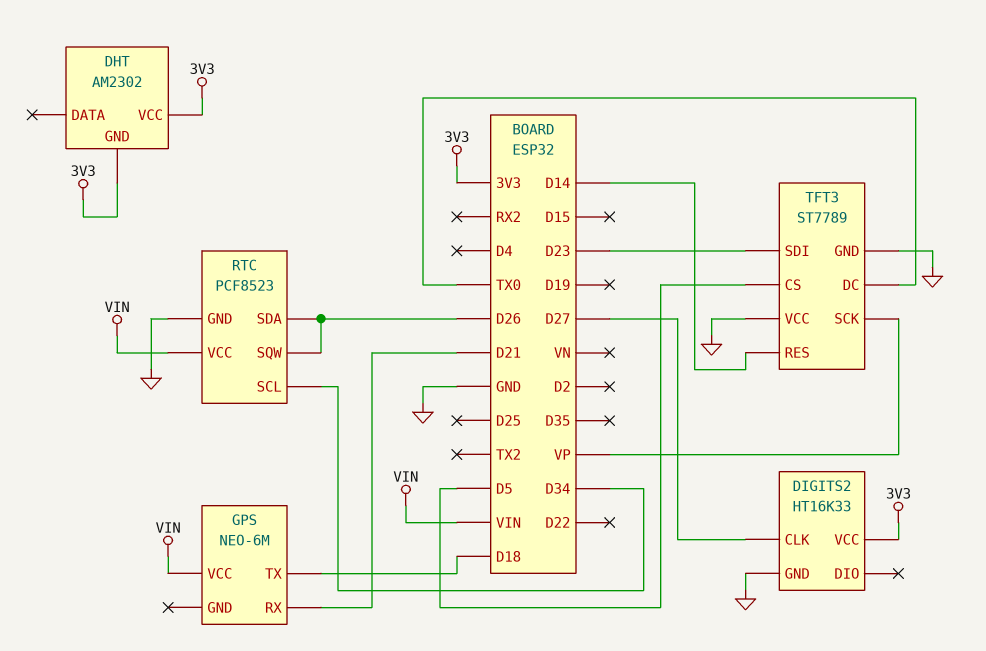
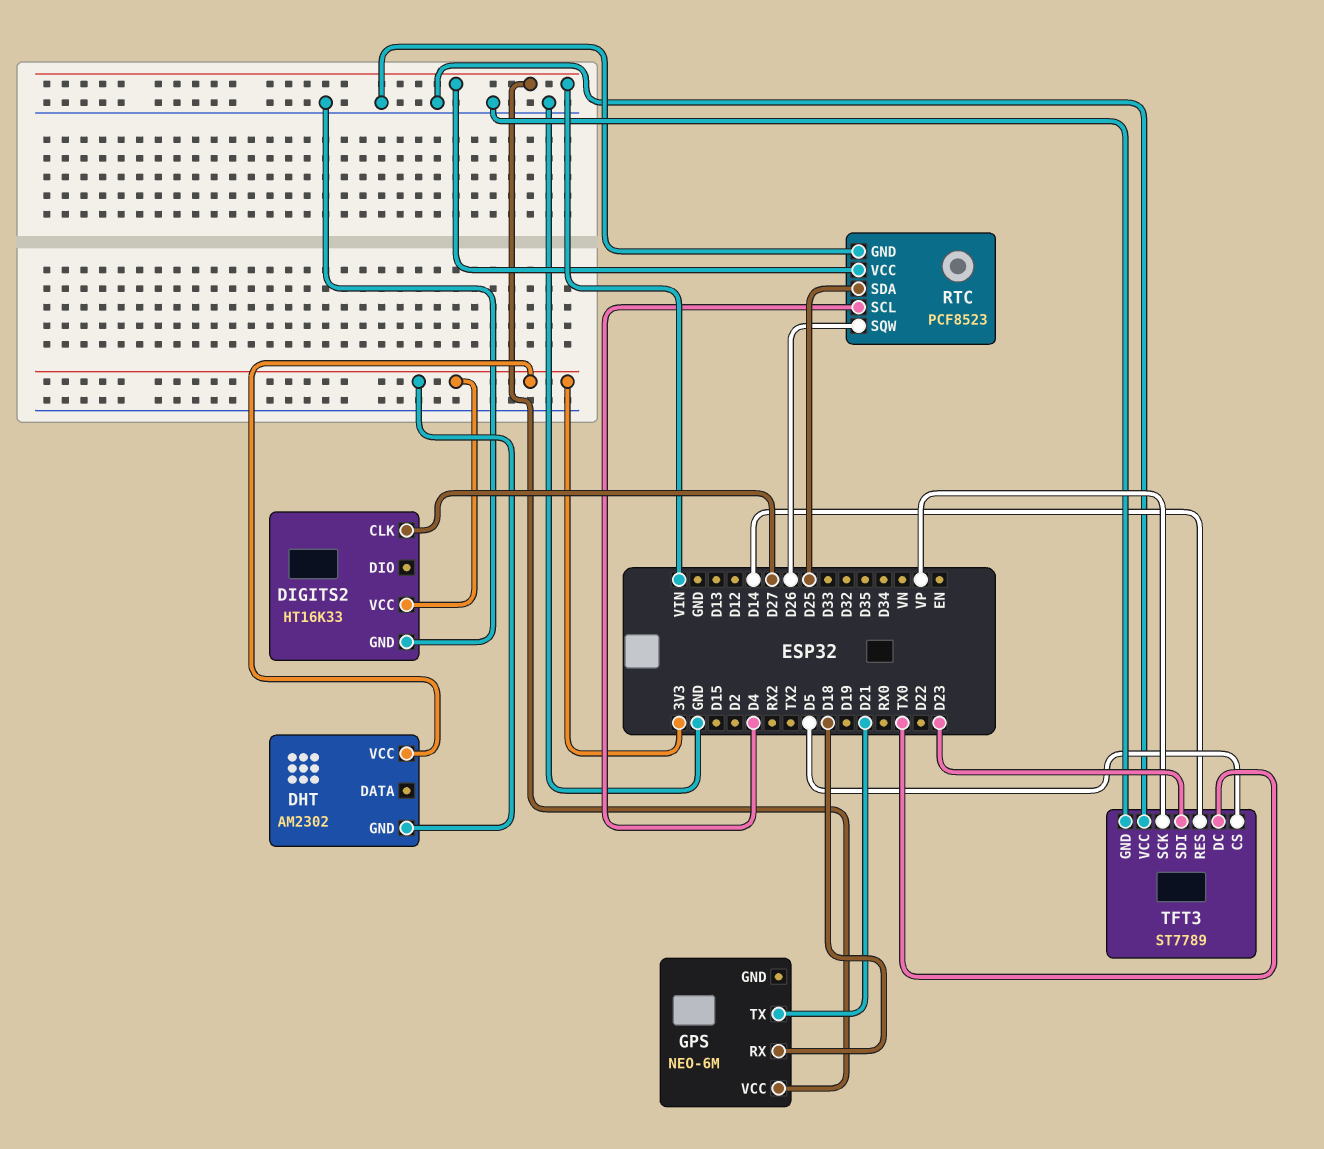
GPS pin RX: D21 -> D18
GPS pin TX: D18 -> D21
RTC pin SCL: D34 -> D4
RTC pin SDA: D26 -> D25

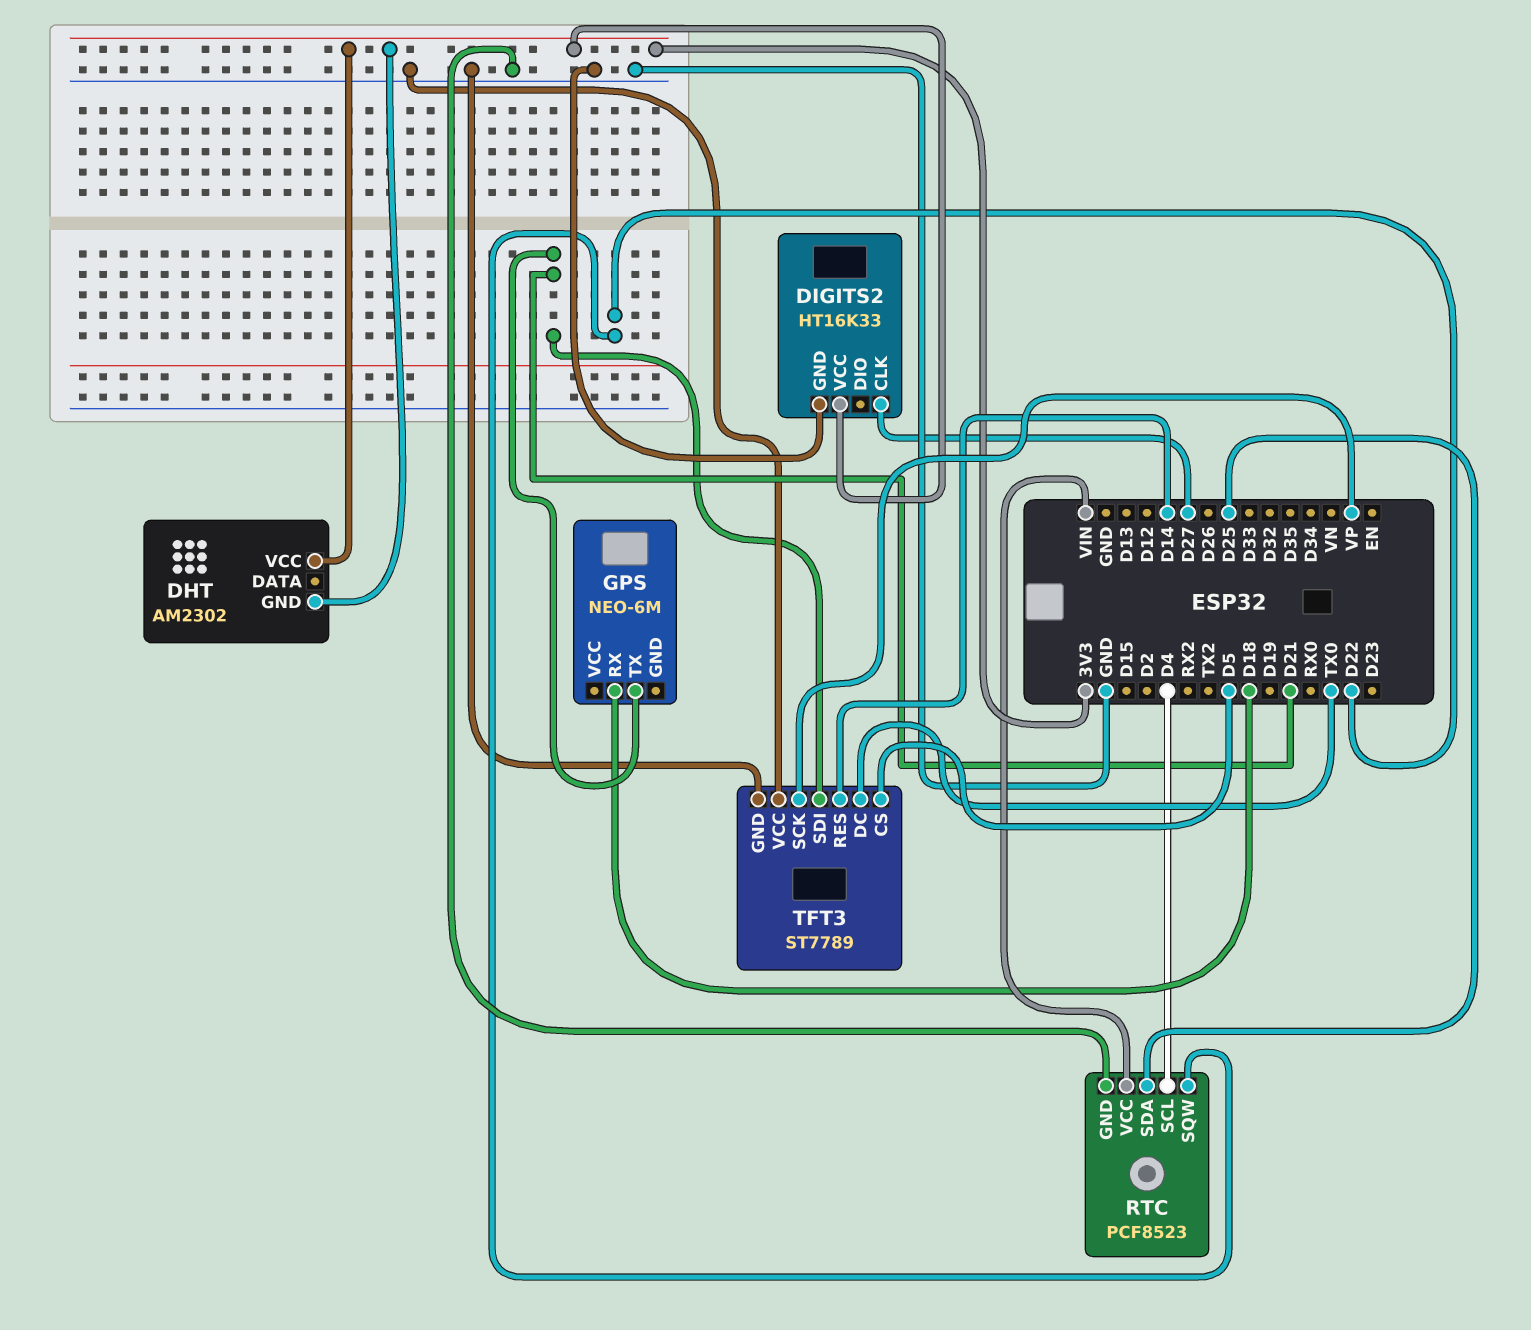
GPS pin VCC: VIN -> none
RTC pin SQW: D26 -> D22
TFT3 pin SDI: D23 -> D21

